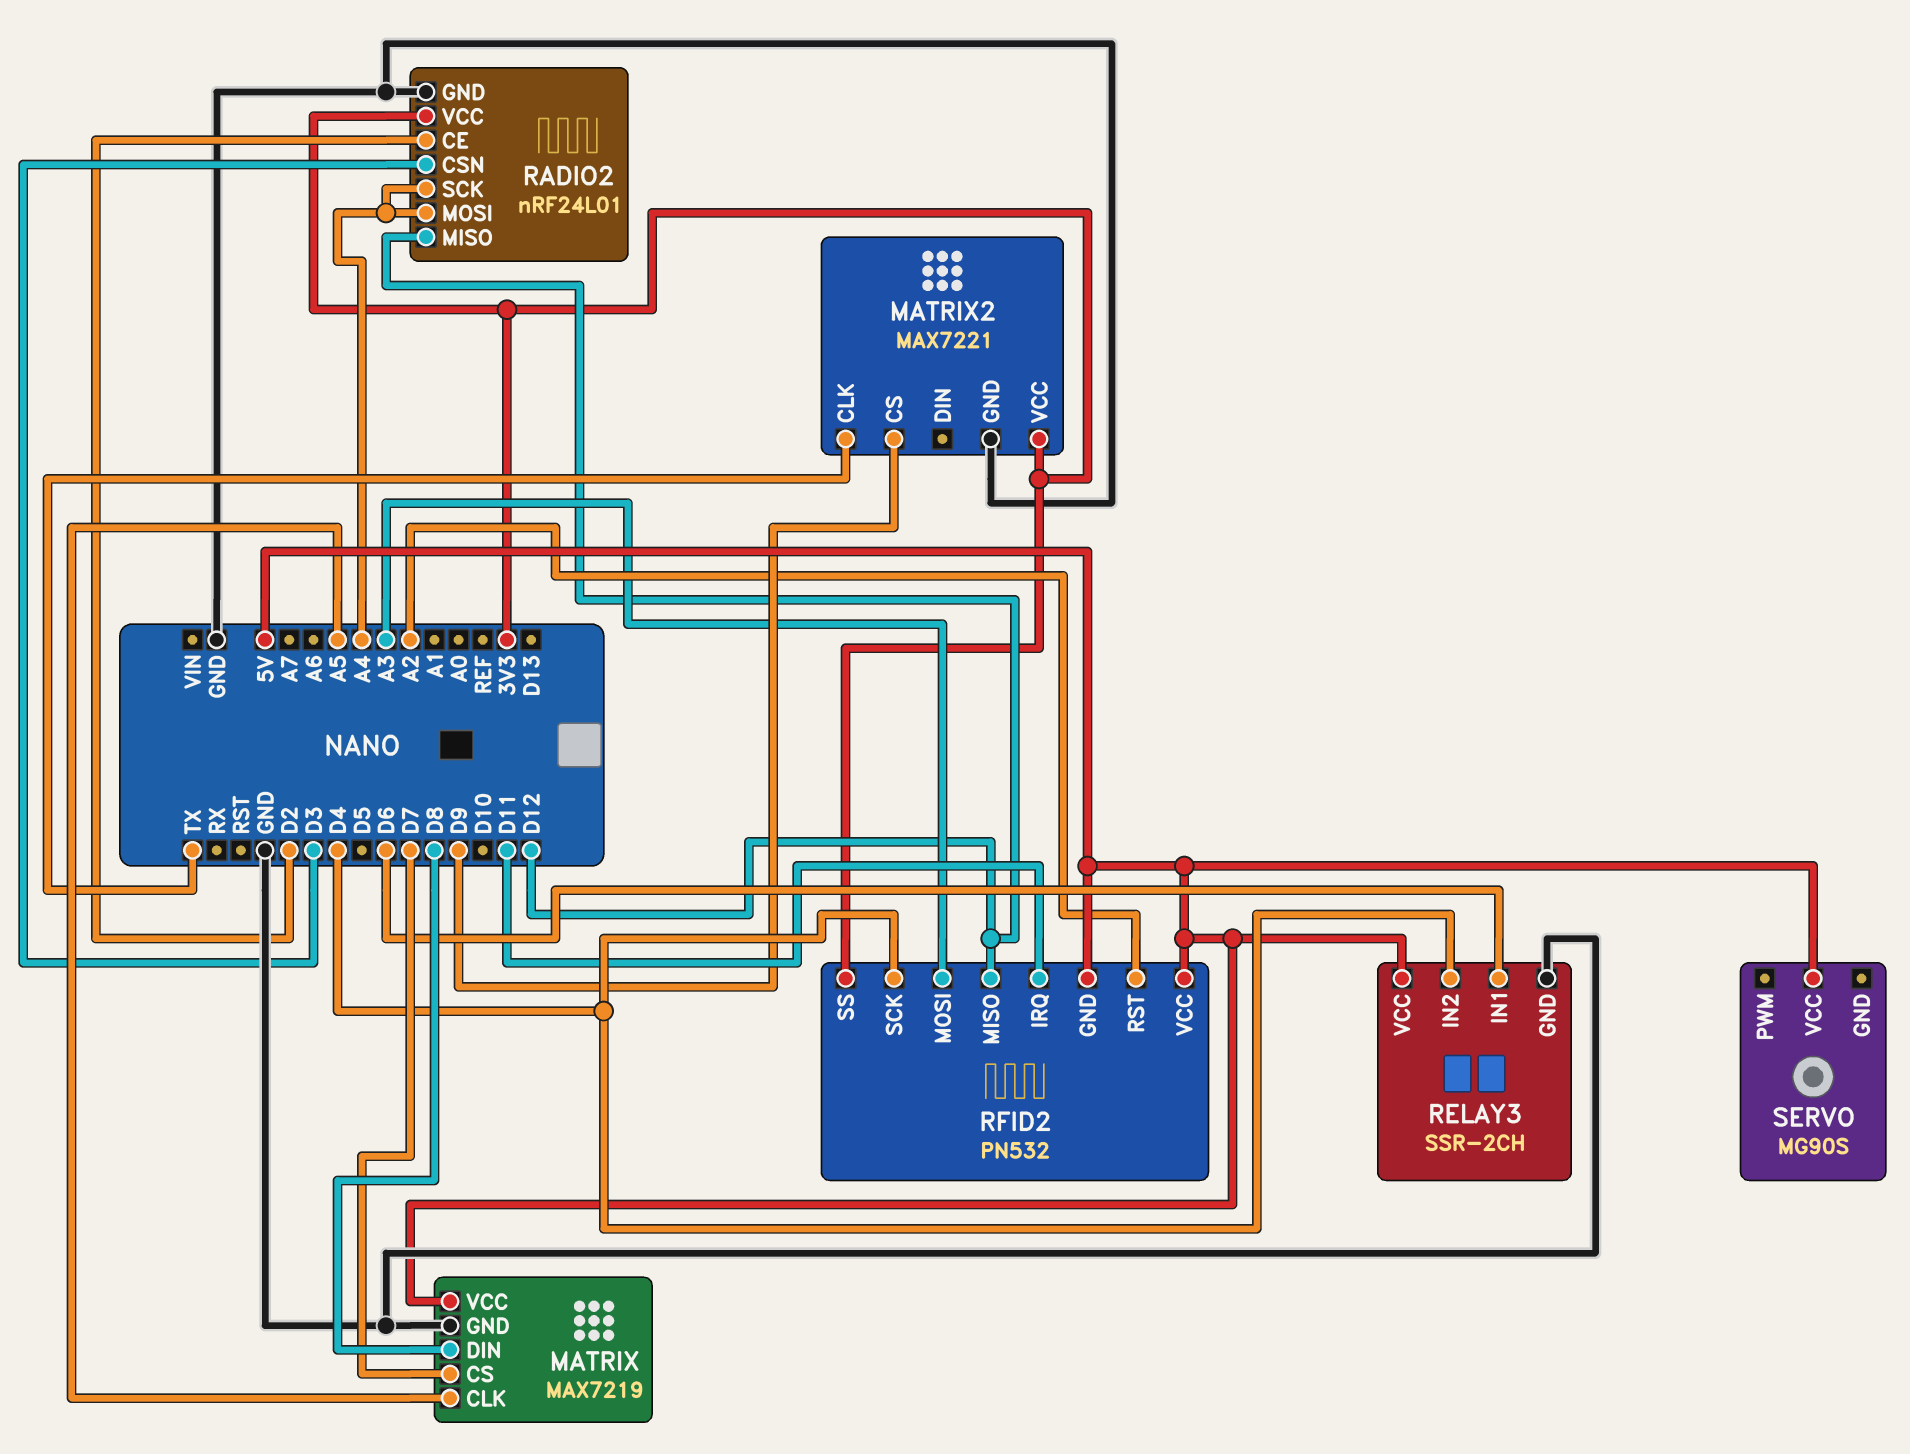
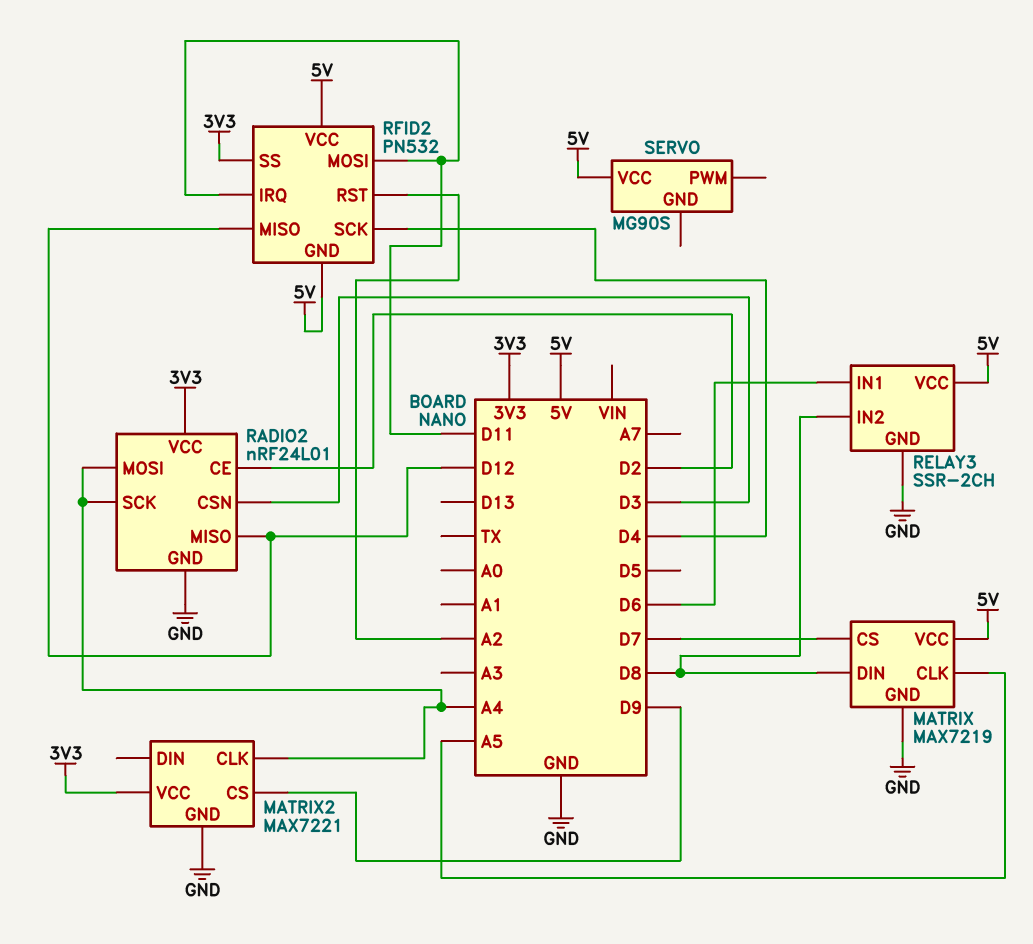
MATRIX2 pin CLK: TX -> A4
RELAY3 pin IN2: D4 -> D8
RFID2 pin MOSI: A3 -> D11

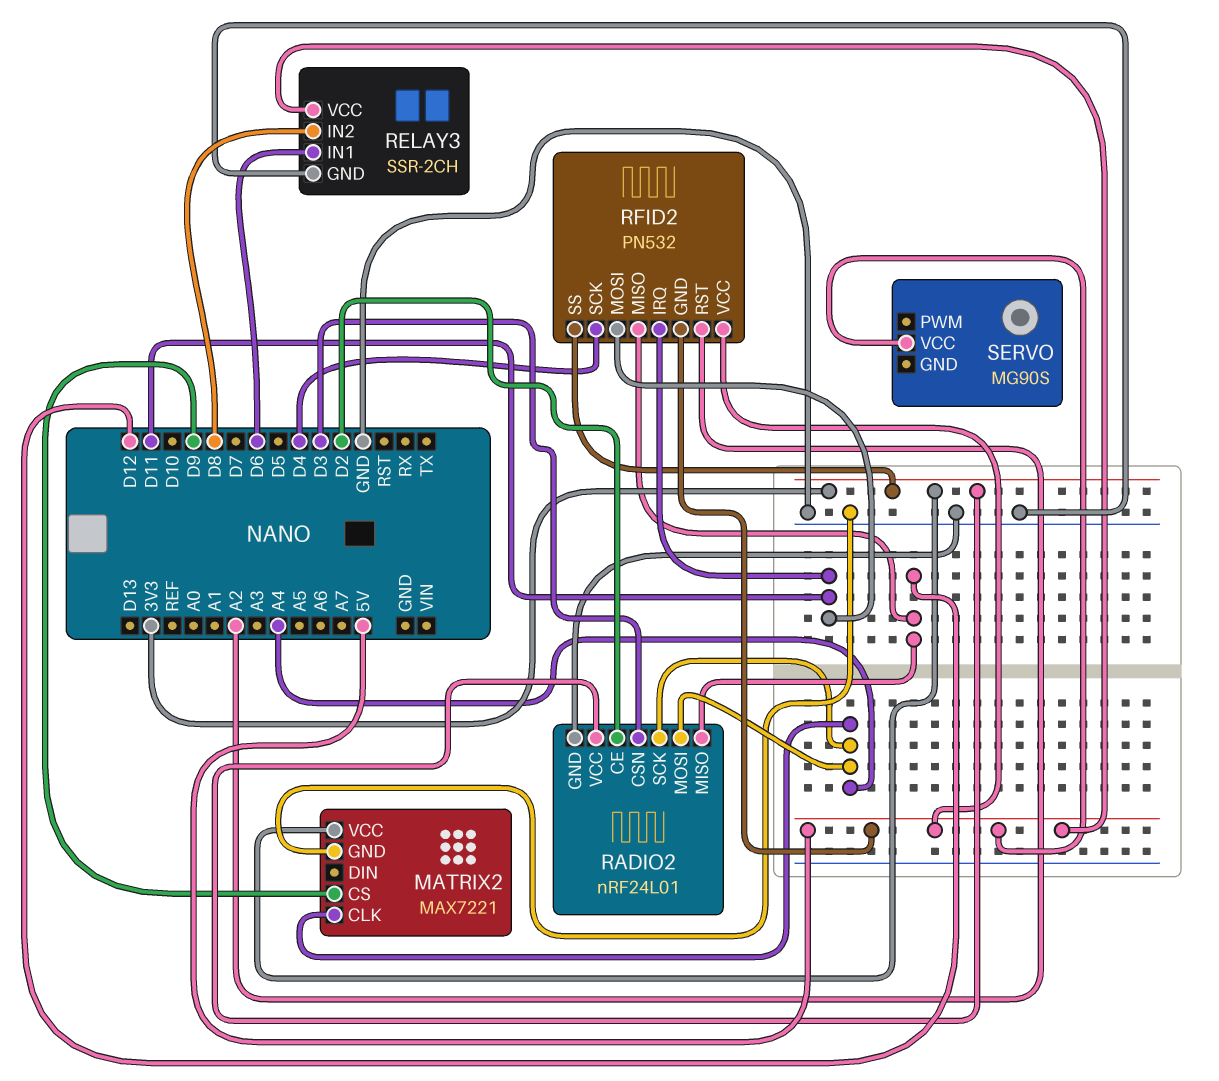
MATRIX: MAX7219 -> none
MATRIX pin CLK: A5 -> none
MATRIX pin CS: D7 -> none
MATRIX pin DIN: D8 -> none
MATRIX pin GND: GND -> none
MATRIX pin VCC: 5V -> none

